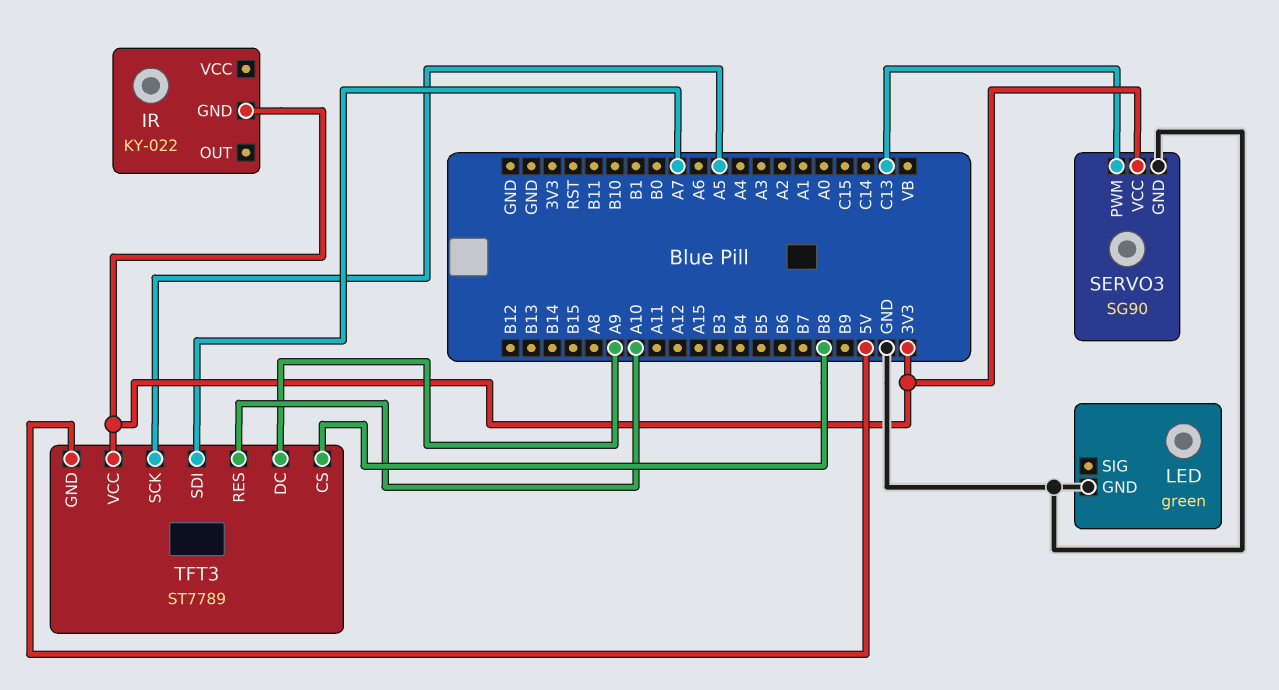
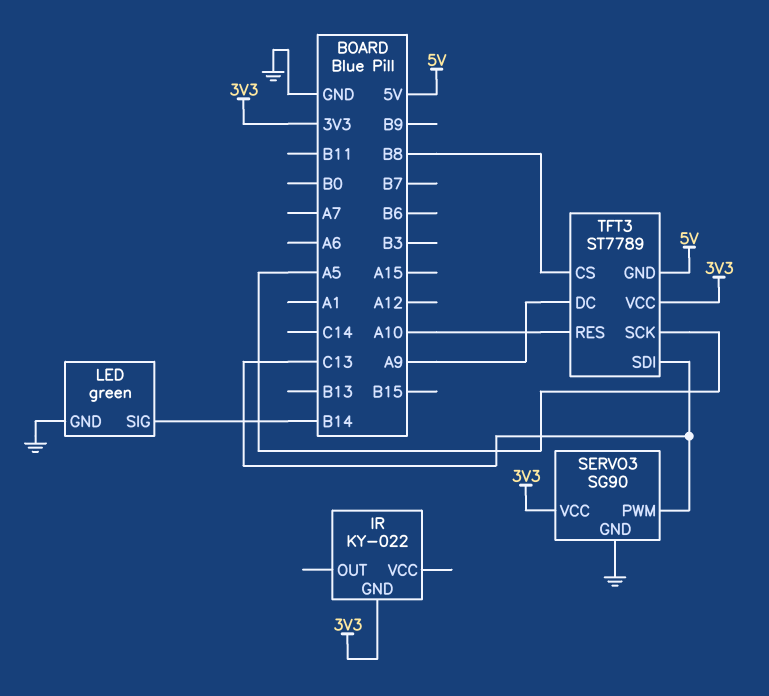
LED pin SIG: none -> B14
TFT3 pin SDI: A7 -> C13

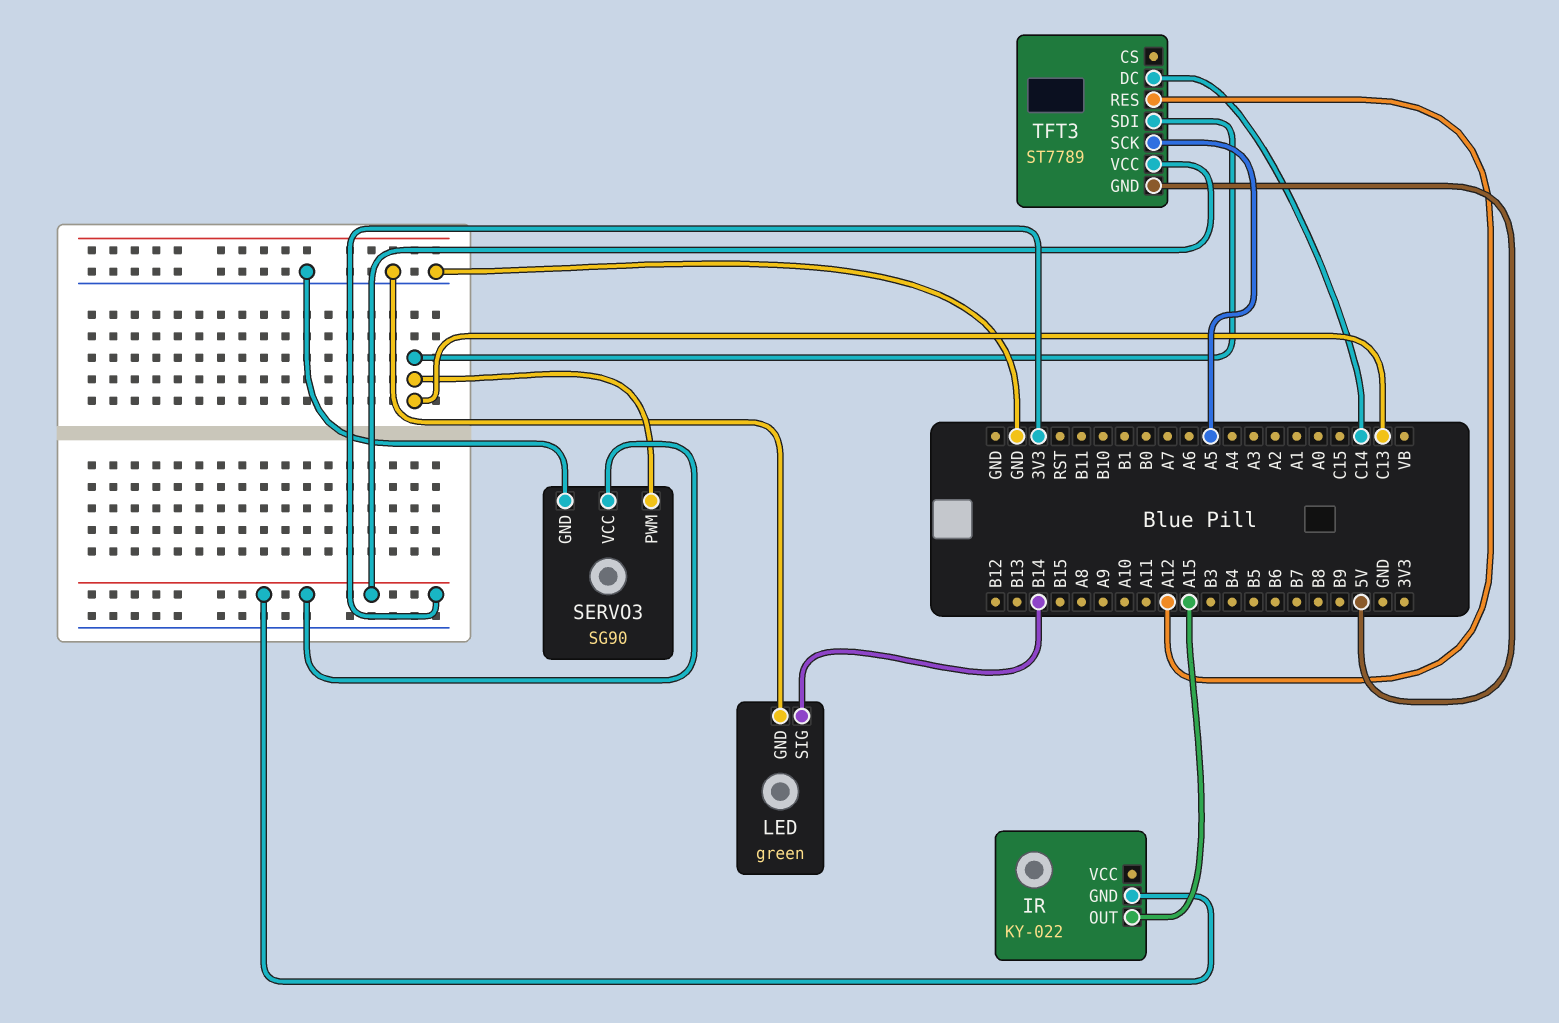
IR pin OUT: none -> A15
TFT3 pin CS: B8 -> none
TFT3 pin DC: A9 -> C14
TFT3 pin RES: A10 -> A12

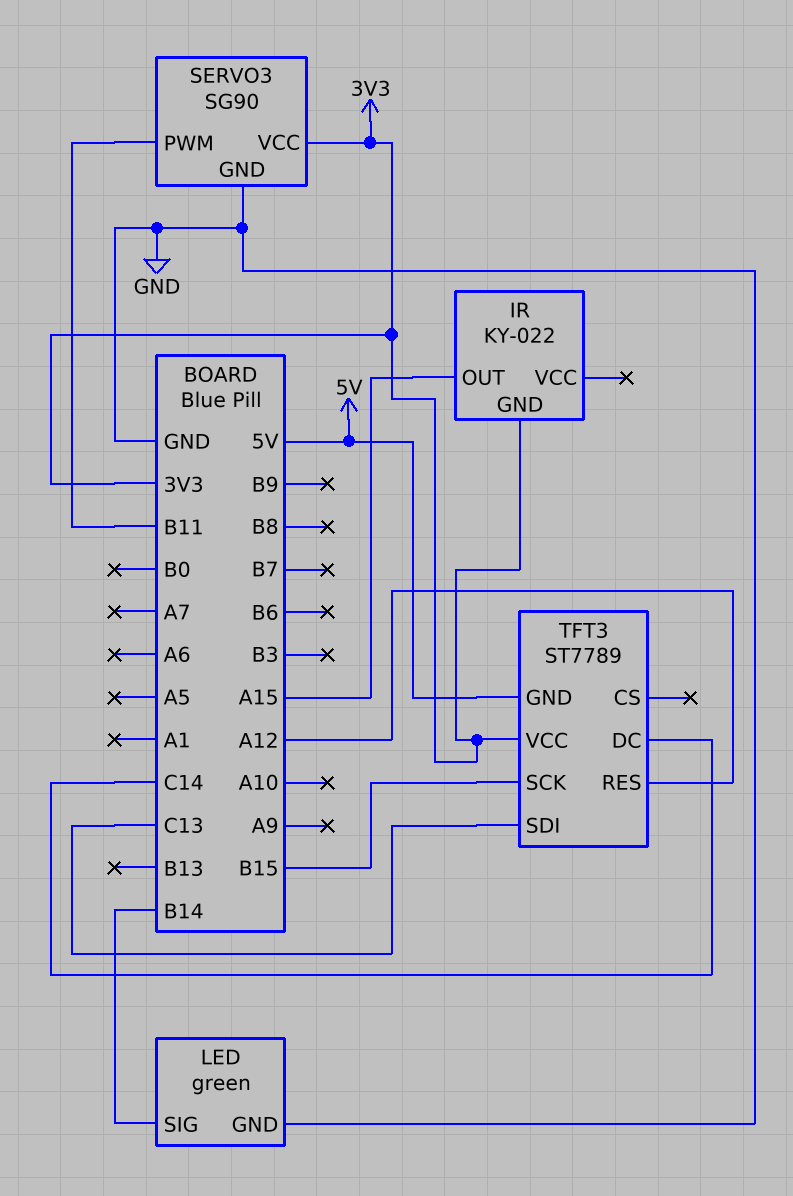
SERVO3 pin PWM: C13 -> B11
TFT3 pin SCK: A5 -> B15

